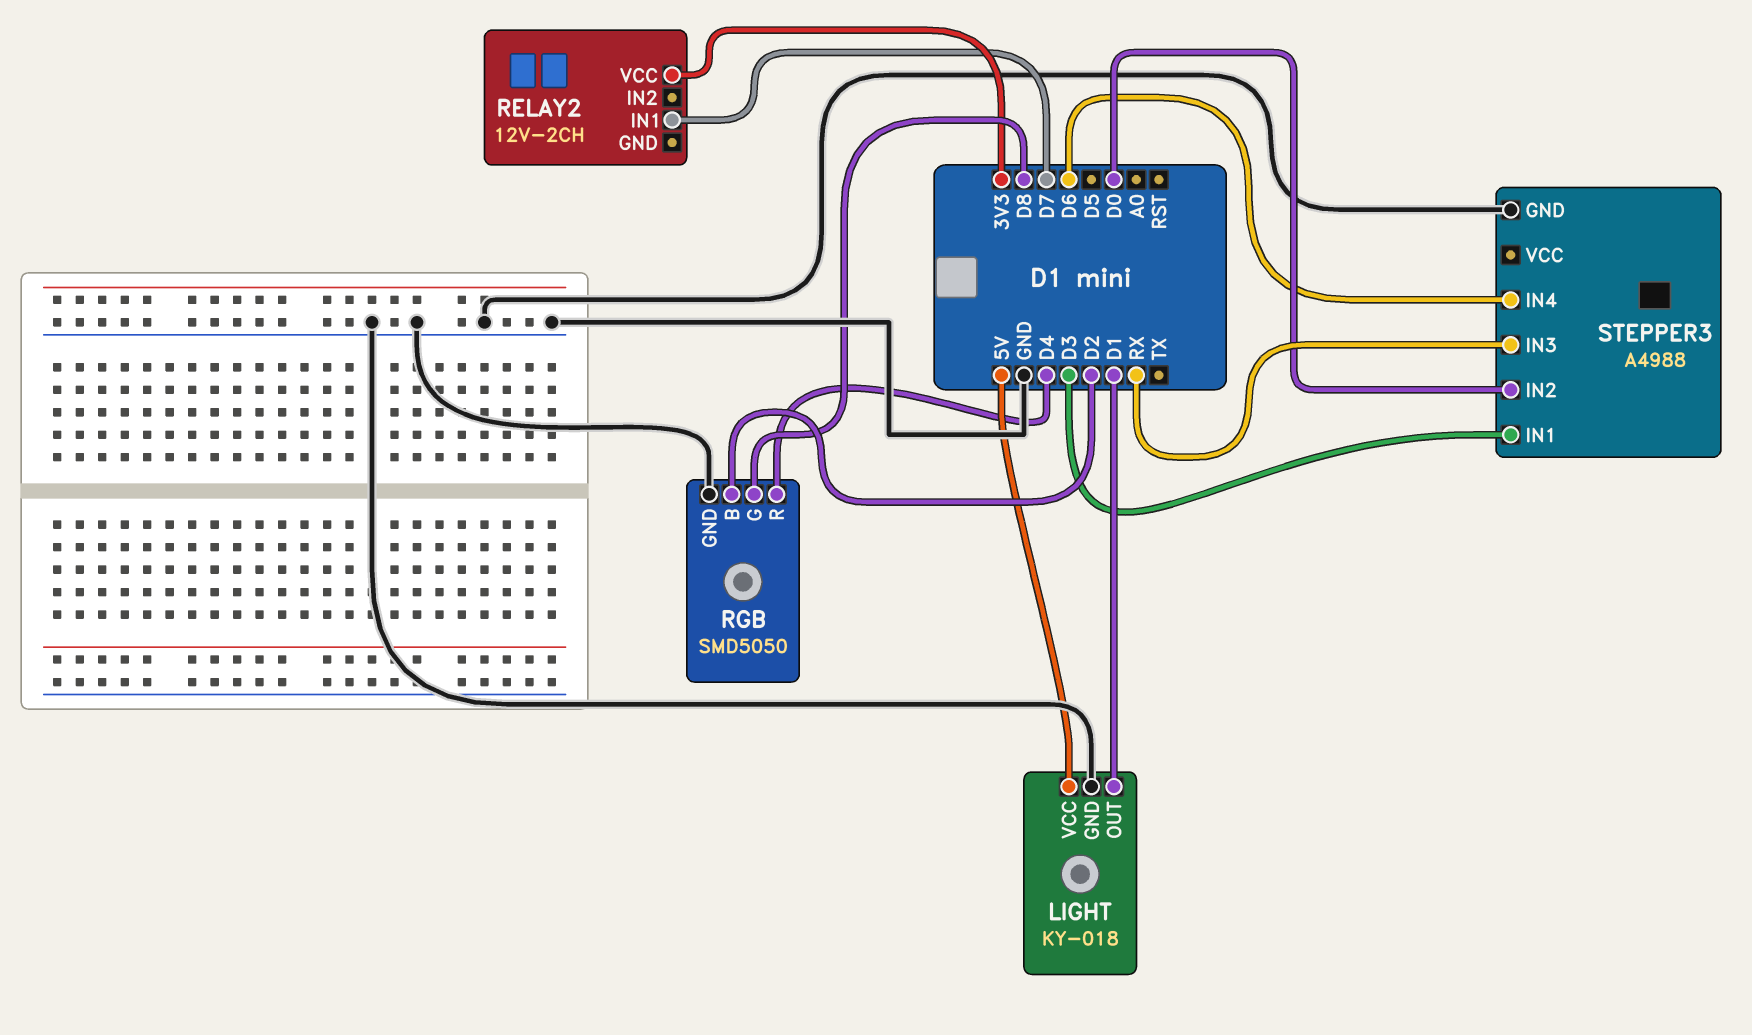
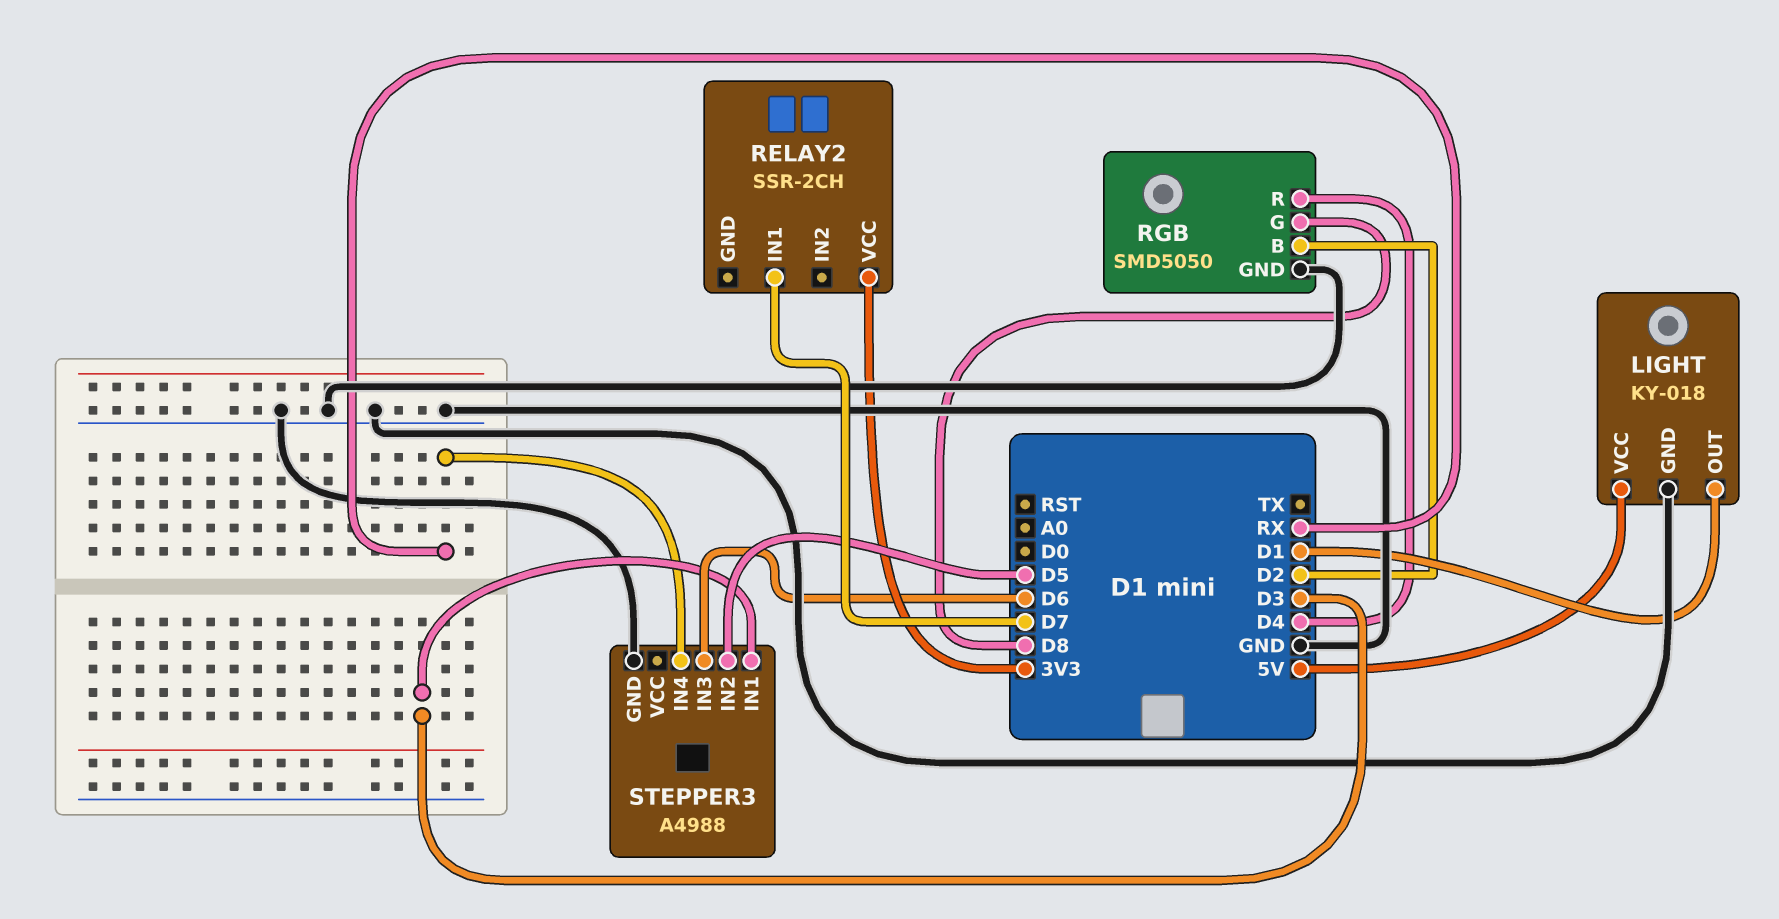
RELAY2: 12V-2CH -> SSR-2CH
STEPPER3 pin IN2: D0 -> D5
STEPPER3 pin IN3: RX -> D6
STEPPER3 pin IN4: D6 -> RX

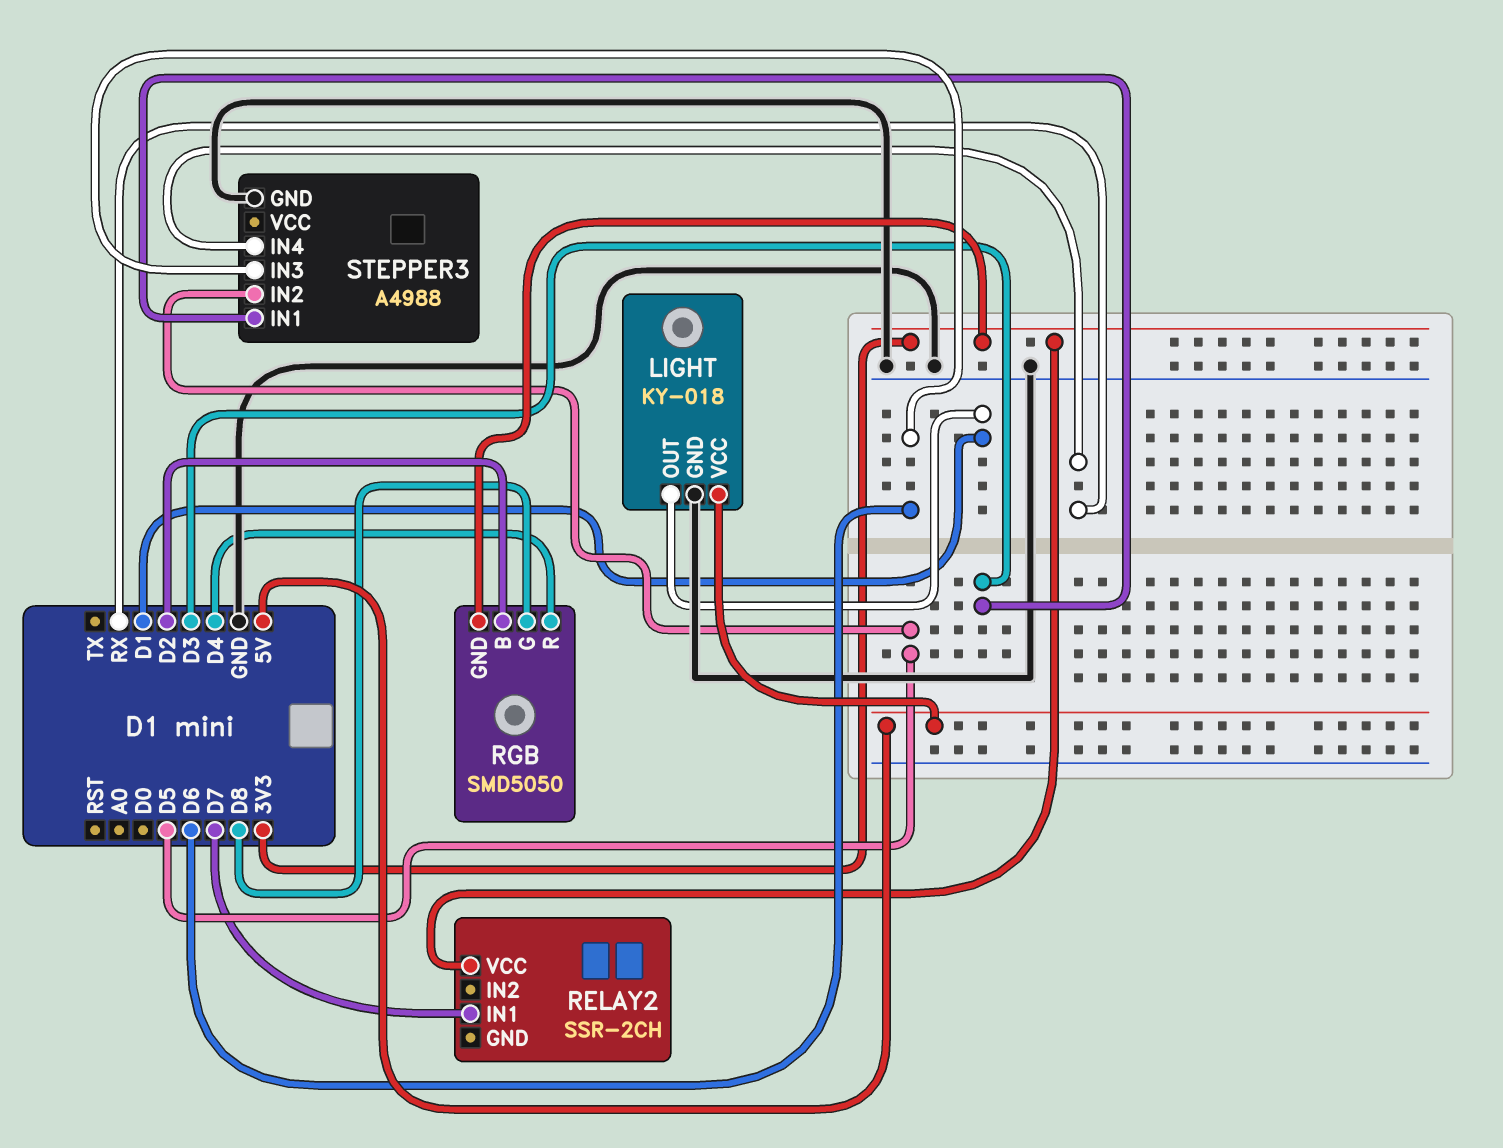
RGB pin GND: GND -> 3V3

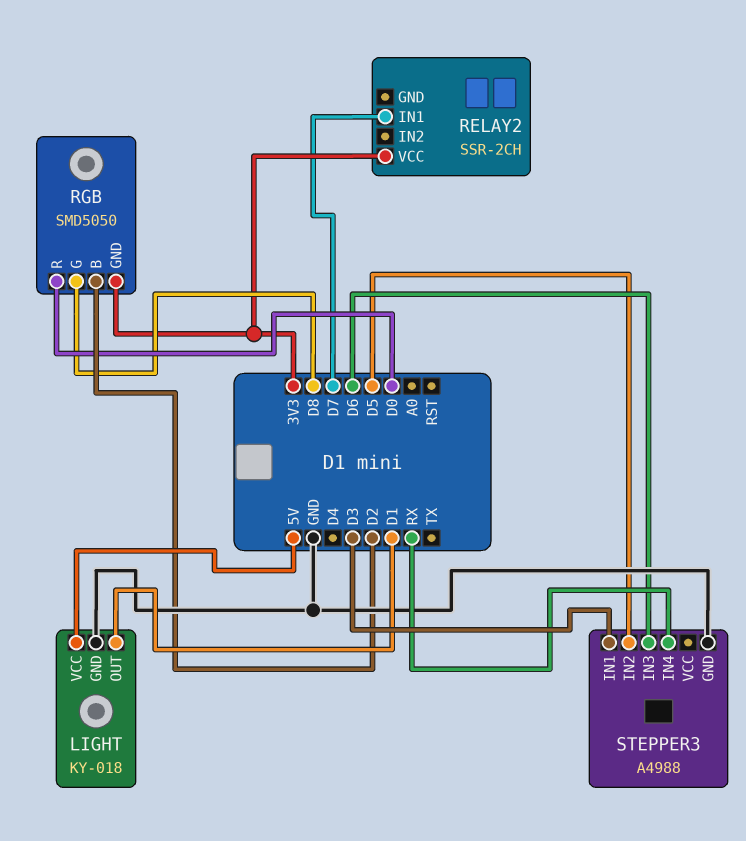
RGB pin R: D4 -> D0

